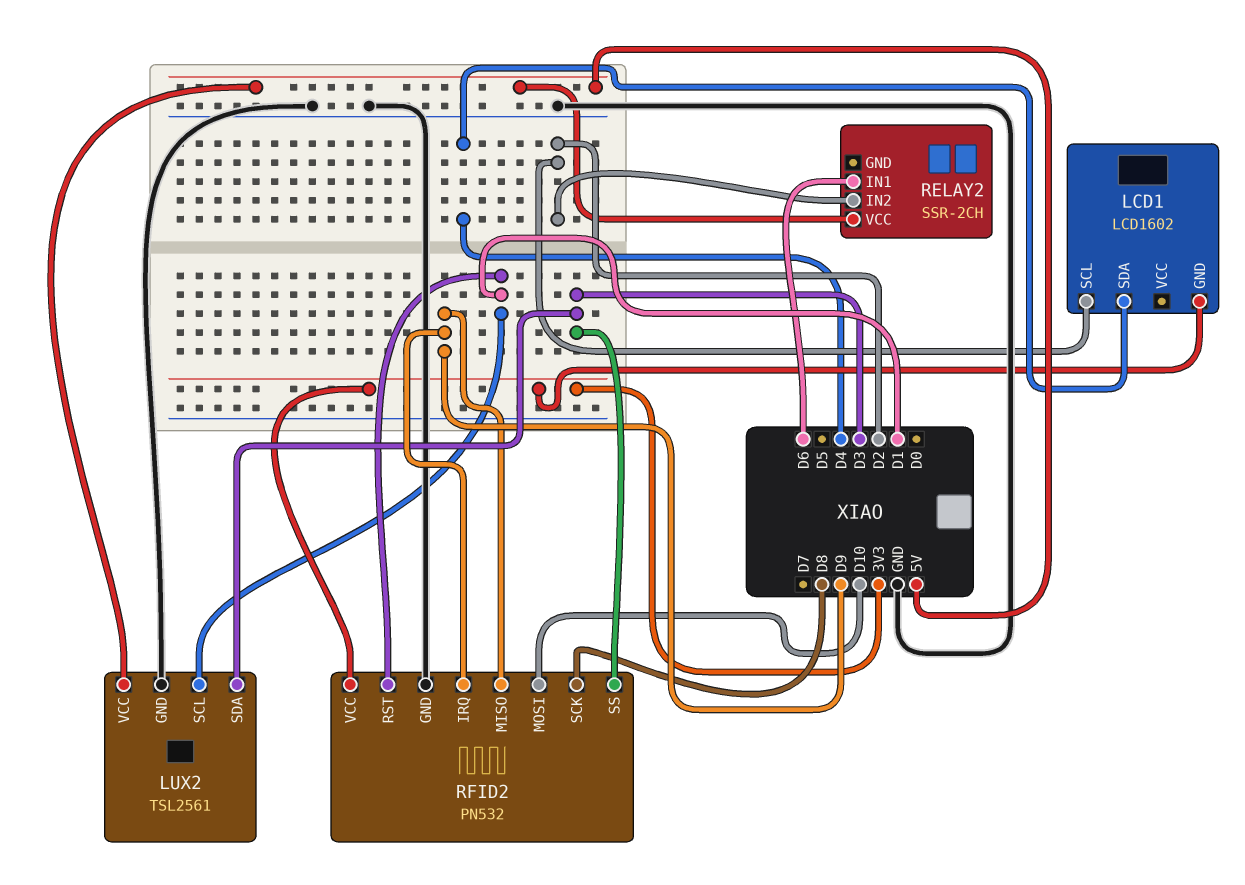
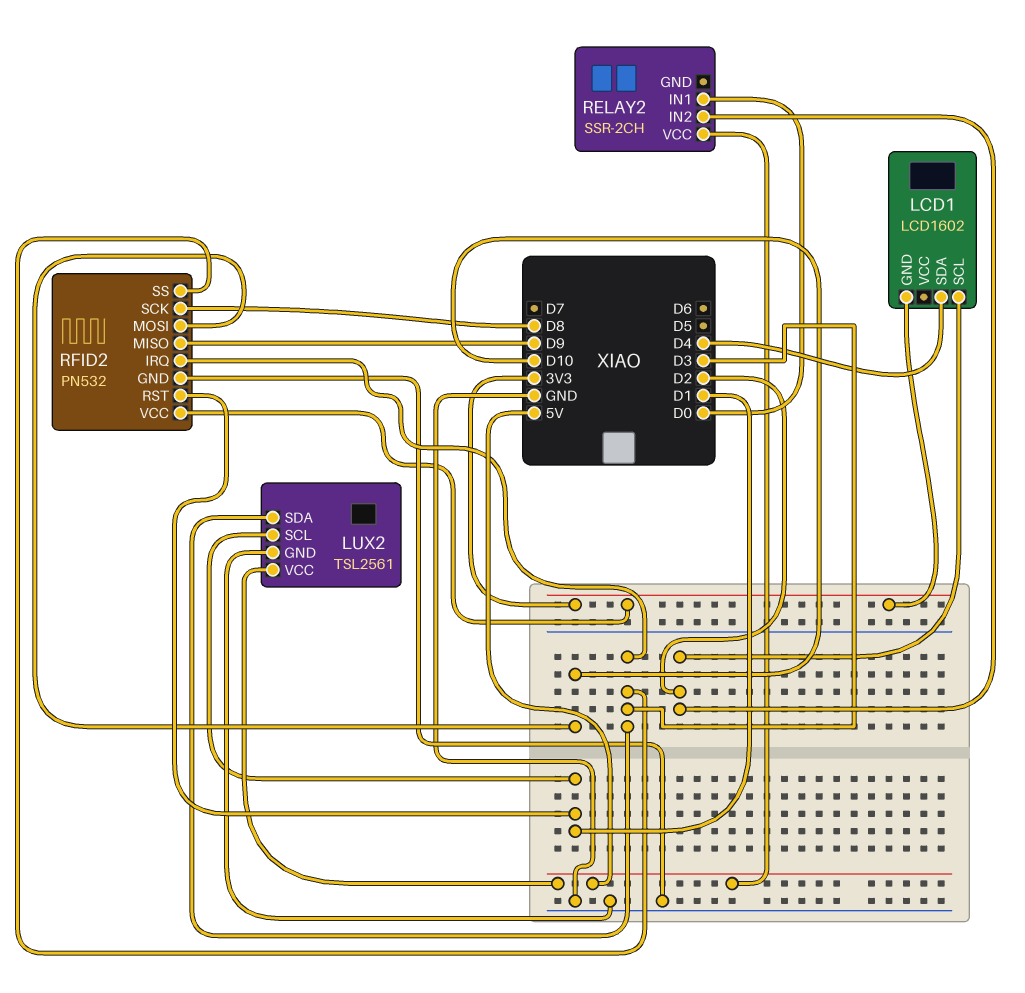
RELAY2 pin IN1: D6 -> D0
RFID2 pin IRQ: D9 -> D3

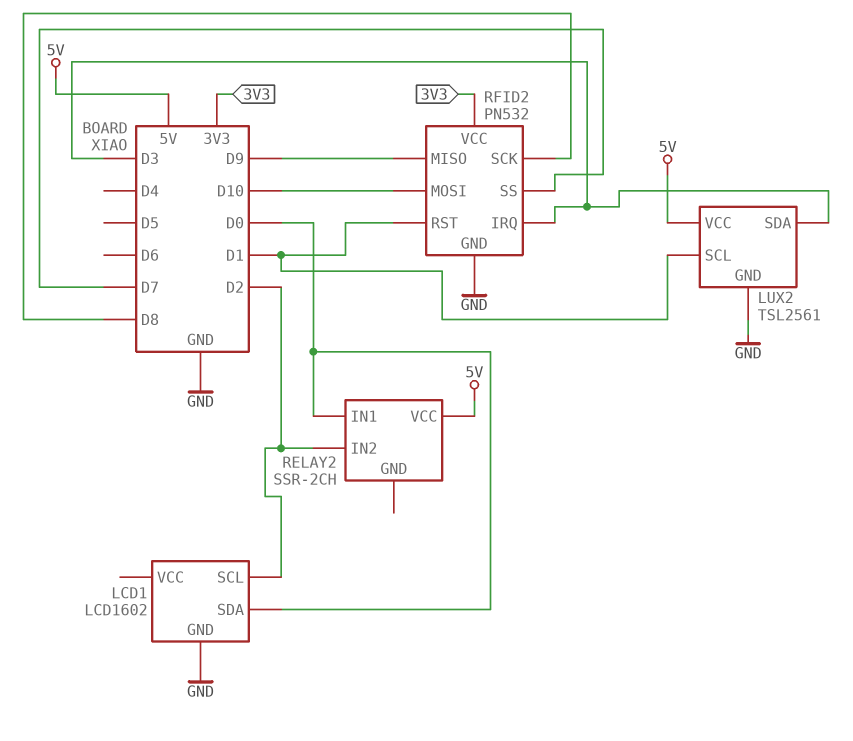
LCD1 pin GND: 3V3 -> GND
LCD1 pin SDA: D4 -> D0
RFID2 pin SS: D3 -> D7

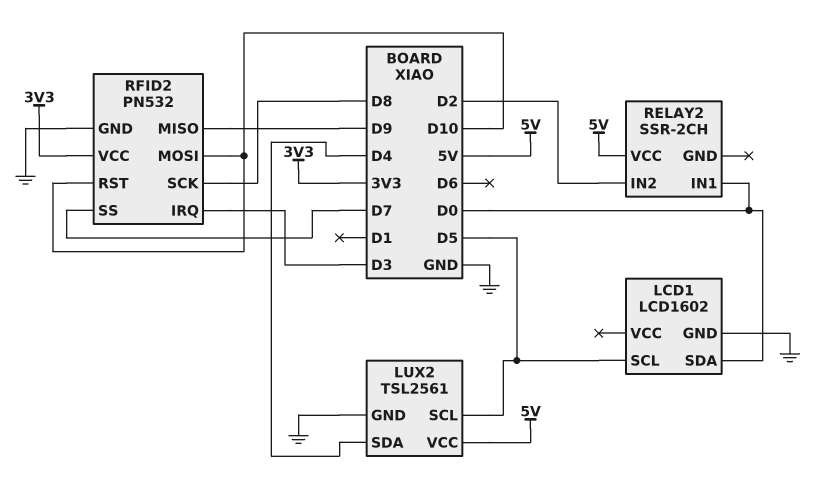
LCD1 pin SCL: D2 -> D5
LUX2 pin SCL: D1 -> D5
LUX2 pin SDA: D3 -> D4
RFID2 pin RST: D1 -> D10

